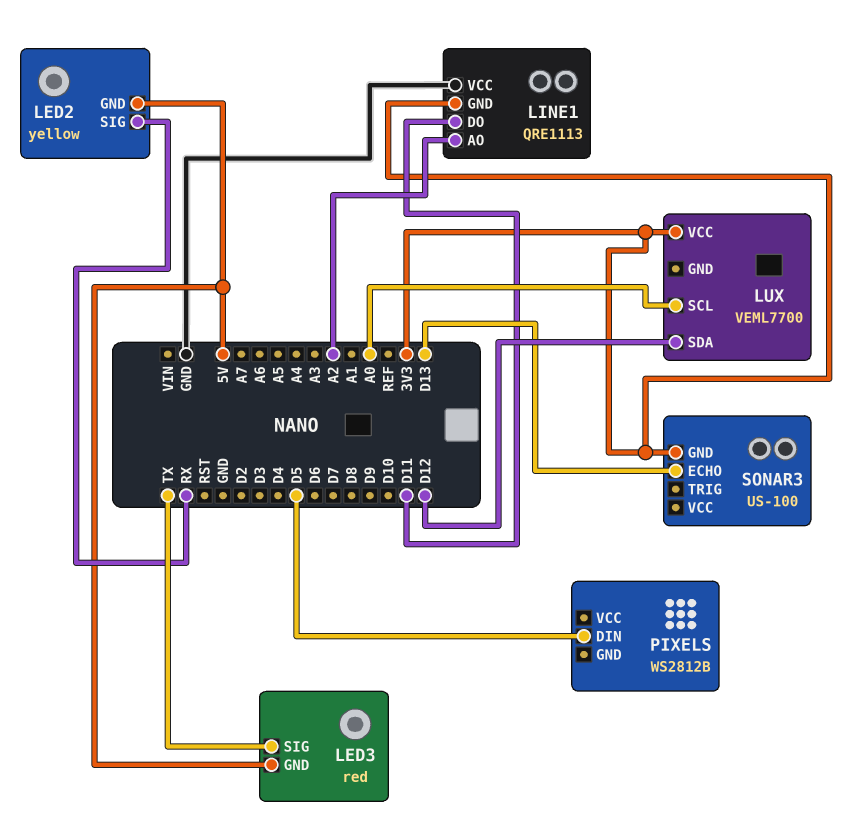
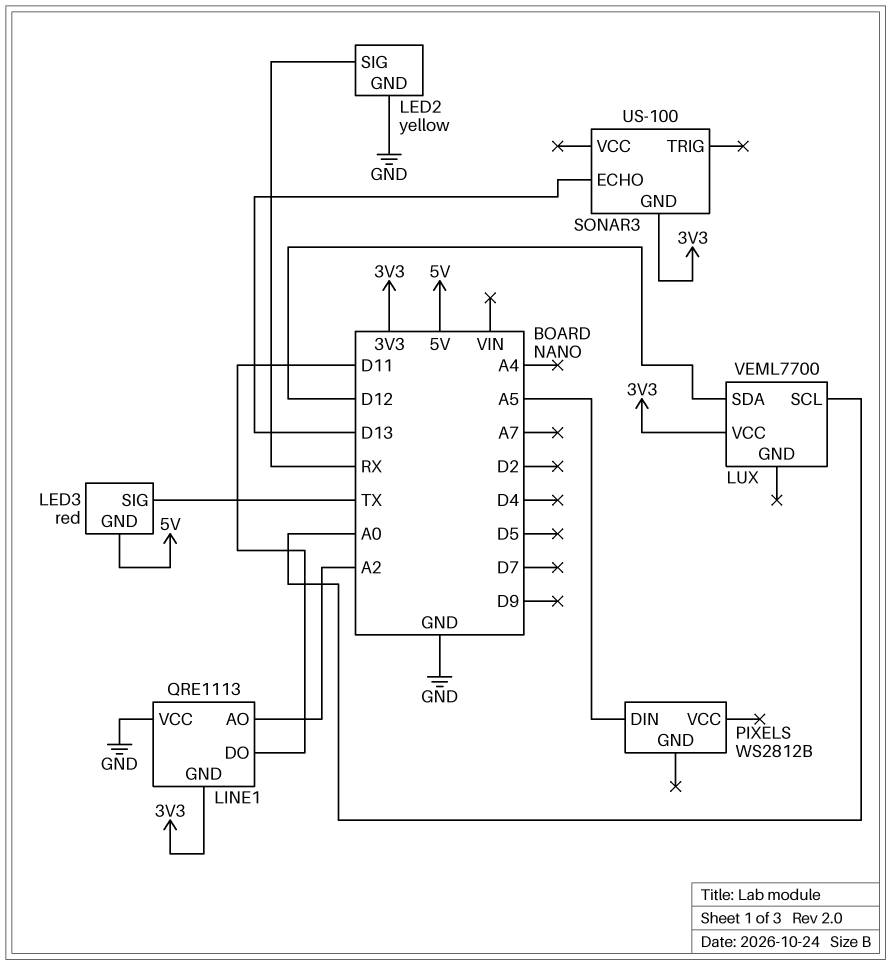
LED2 pin GND: 5V -> GND
PIXELS pin DIN: D5 -> A5

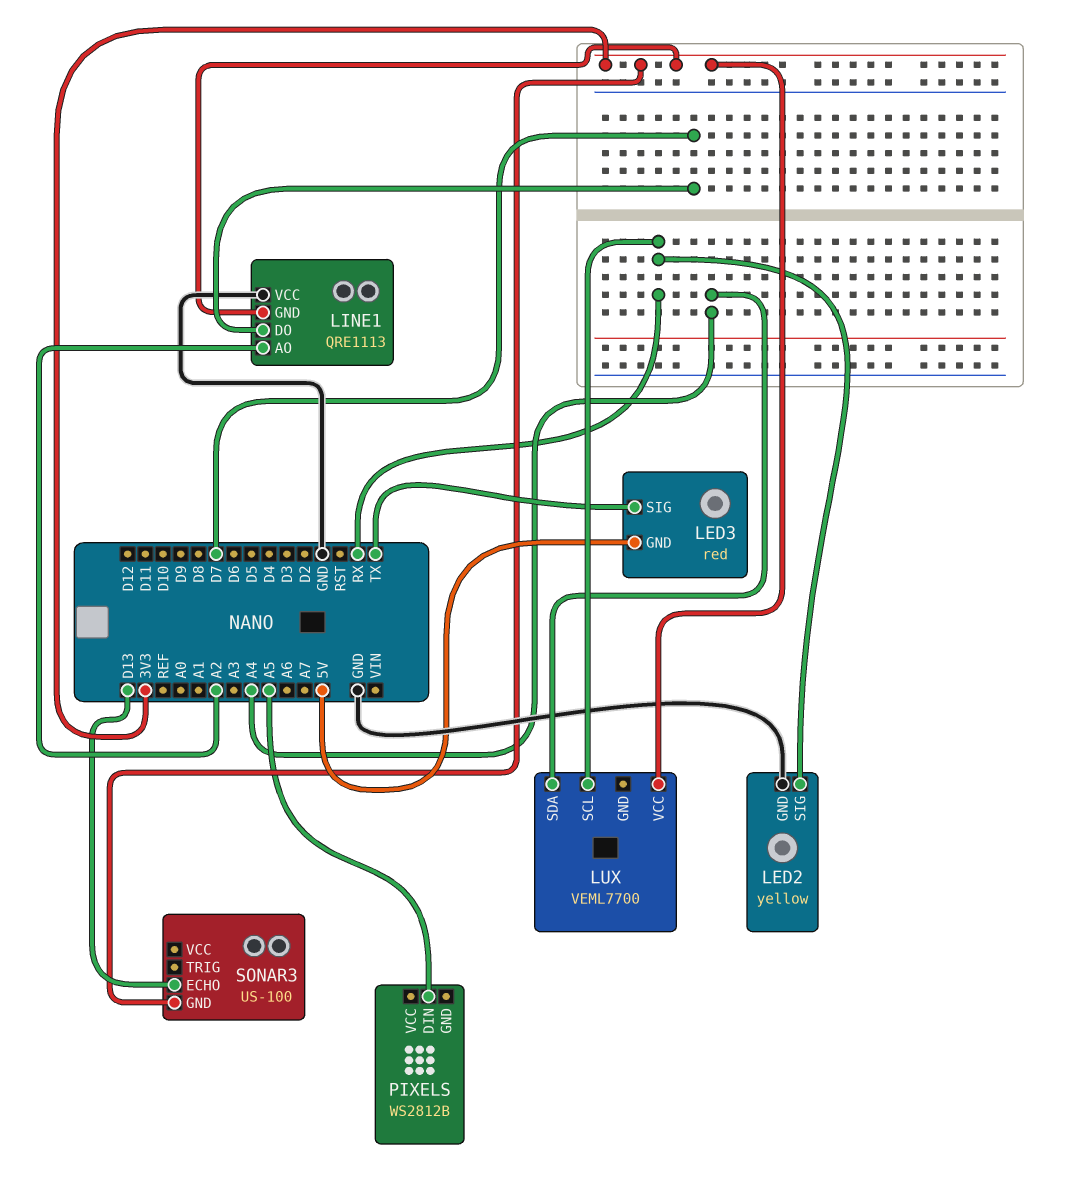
LINE1 pin DO: D11 -> D7
LUX pin SCL: A0 -> RX
LUX pin SDA: D12 -> A4

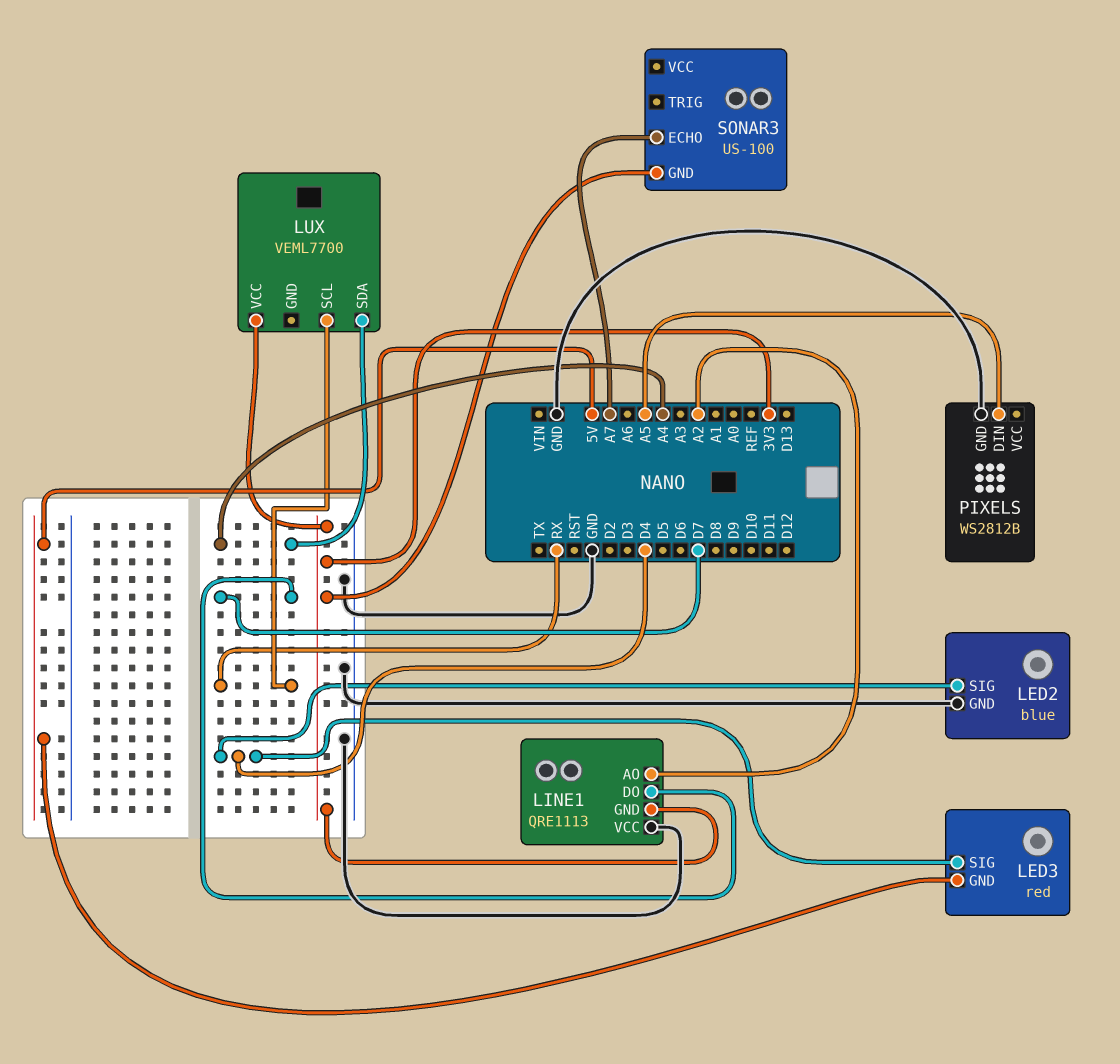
LED2: yellow -> blue
LED2 pin SIG: RX -> D4
LED3 pin SIG: TX -> D4
PIXELS pin GND: none -> GND
SONAR3 pin ECHO: D13 -> A7

